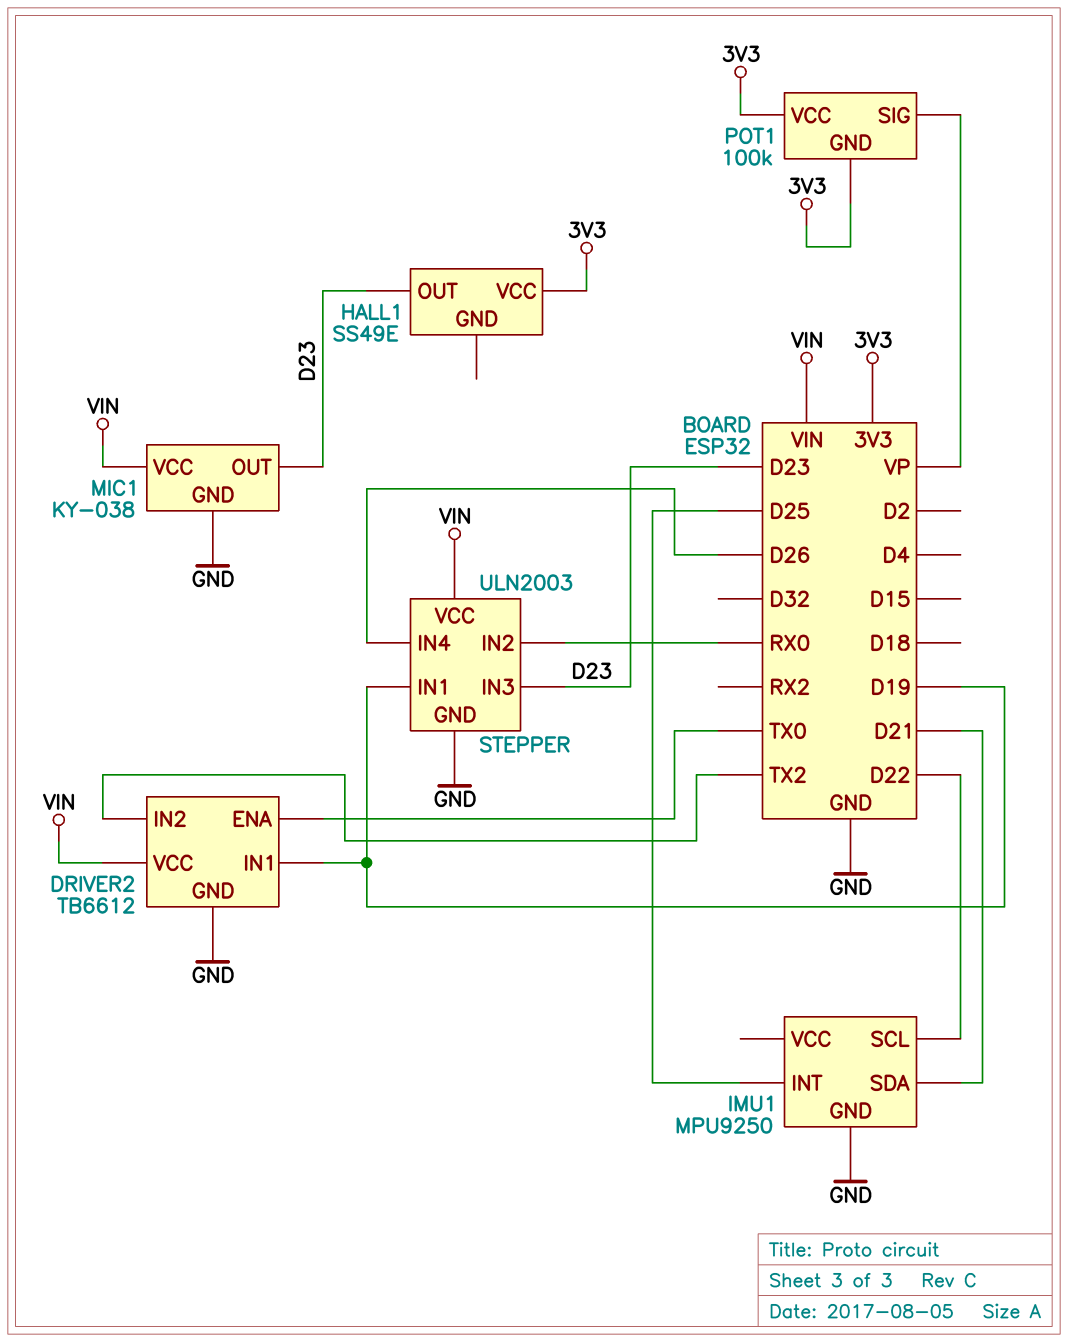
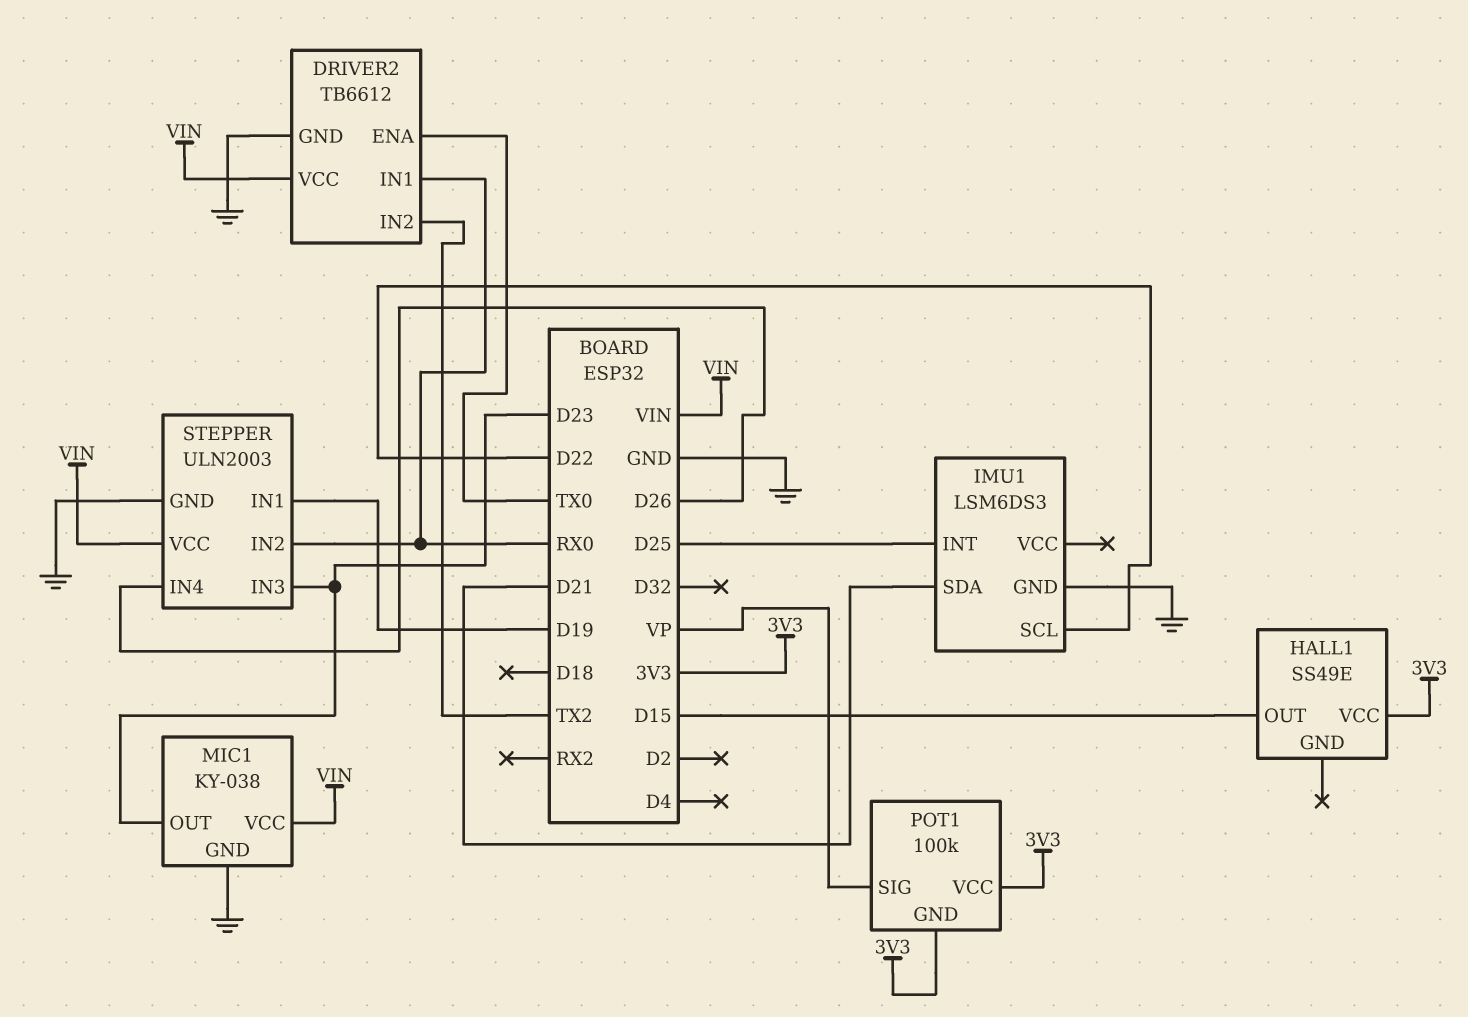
DRIVER2 pin IN1: D19 -> RX0
HALL1 pin OUT: D23 -> D15
IMU1: MPU9250 -> LSM6DS3

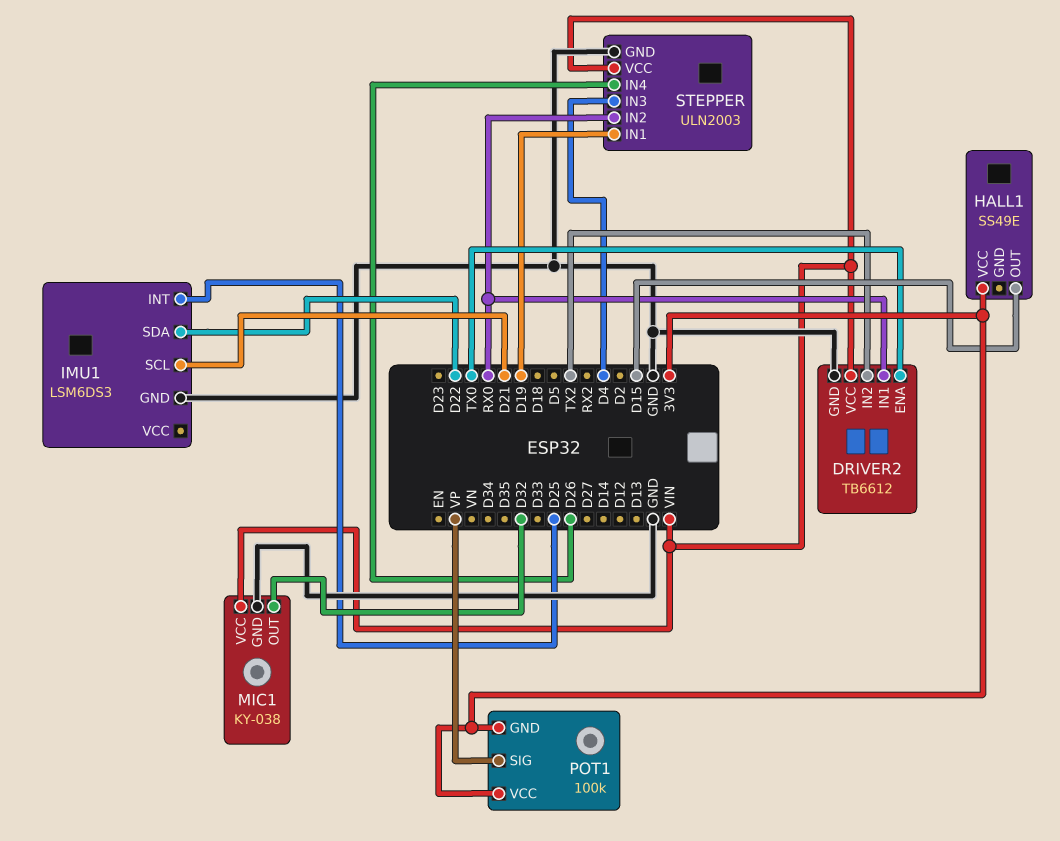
IMU1 pin SCL: D22 -> D21
IMU1 pin SDA: D21 -> D22
MIC1 pin OUT: D23 -> D32
STEPPER pin IN3: D23 -> D4

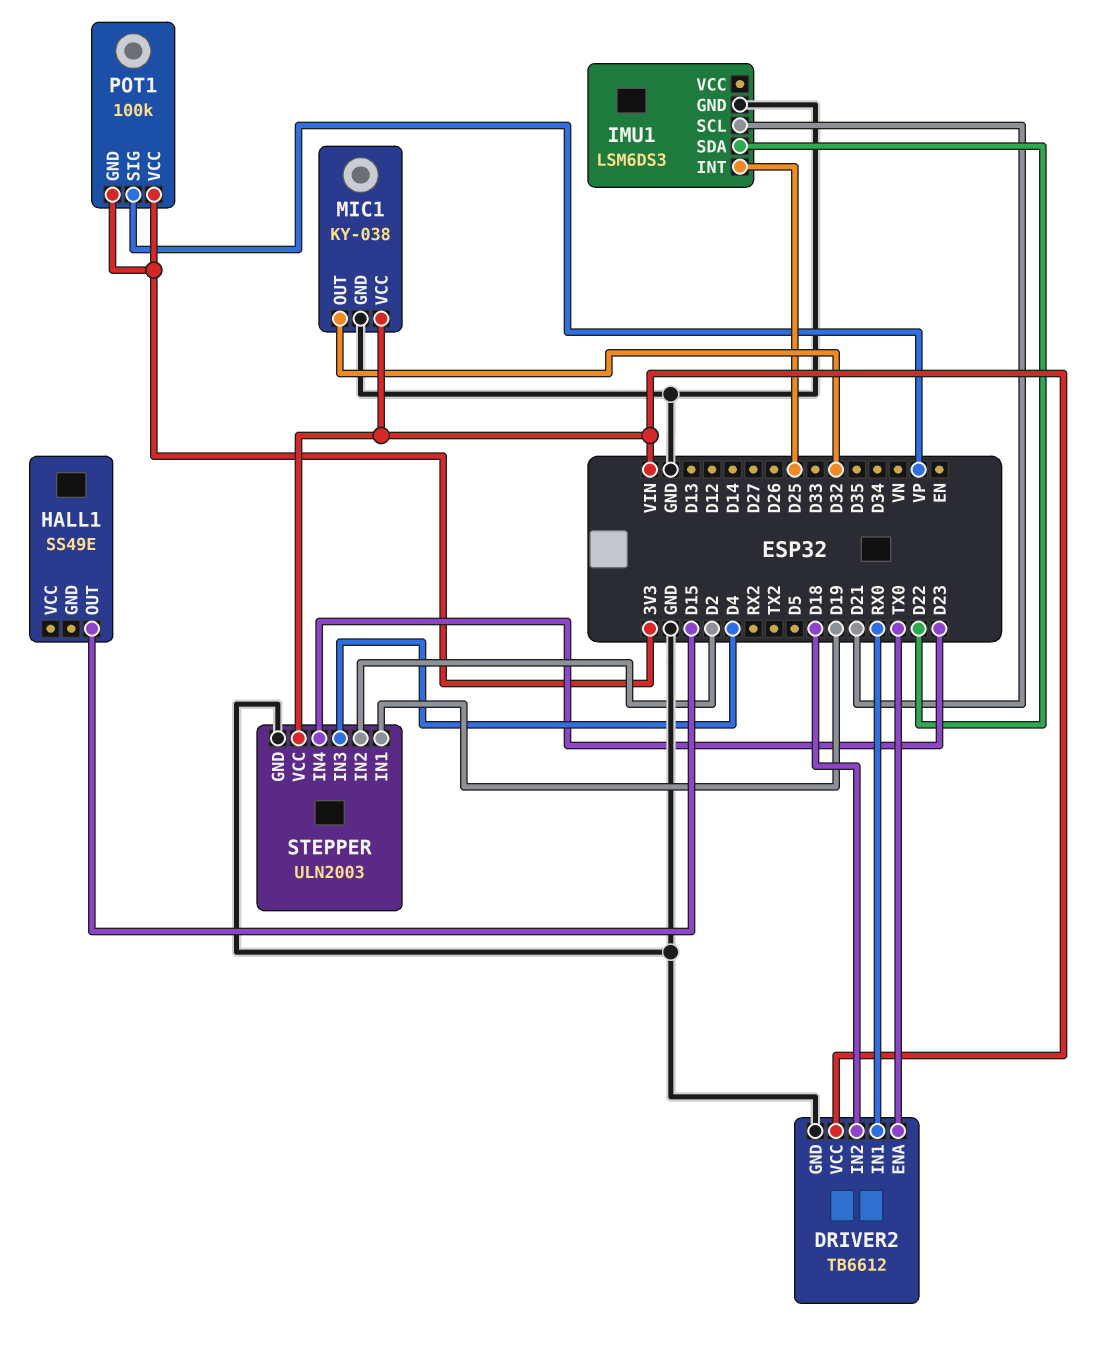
DRIVER2 pin IN2: TX2 -> D18
HALL1 pin VCC: 3V3 -> none
STEPPER pin IN2: RX0 -> D2
STEPPER pin IN4: D26 -> D23

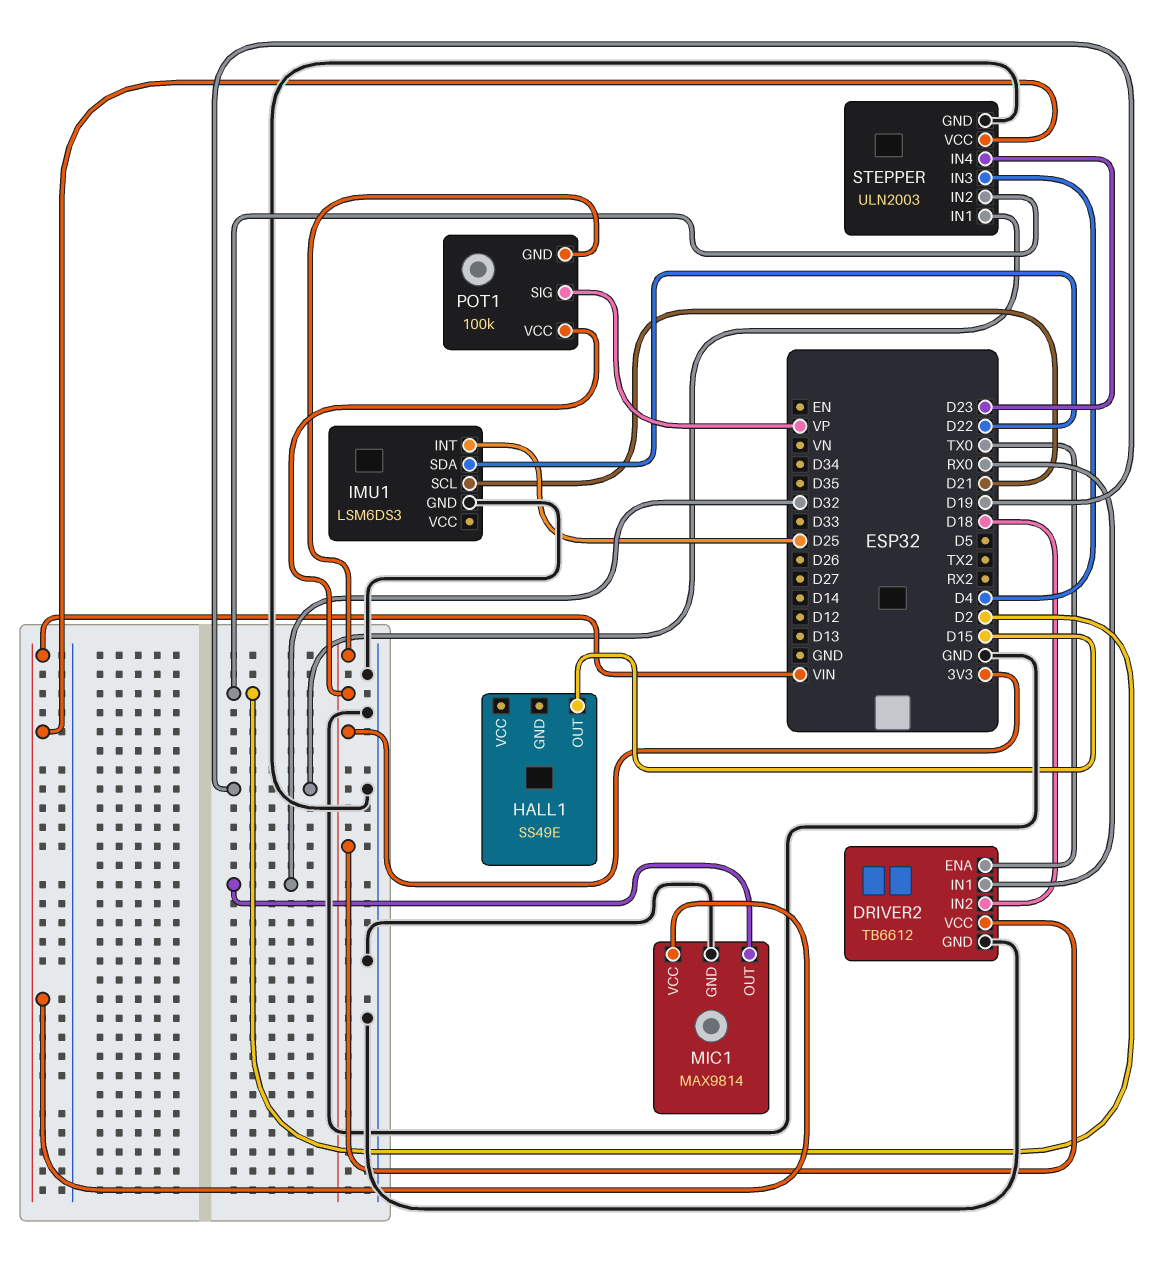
DRIVER2 pin VCC: VIN -> 3V3
MIC1: KY-038 -> MAX9814

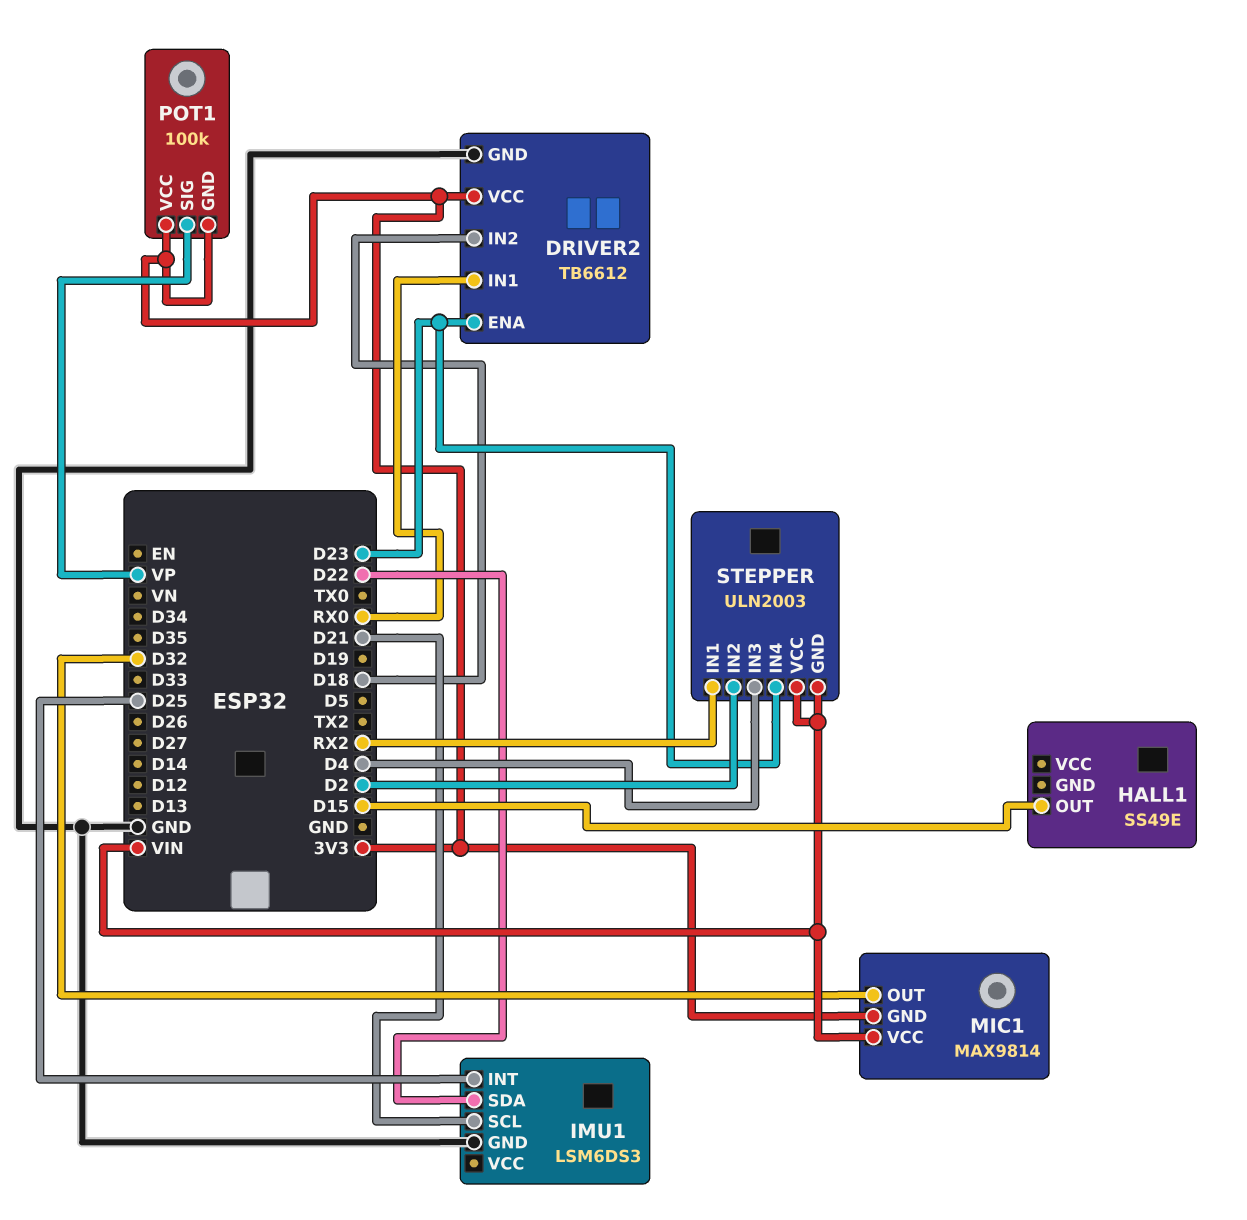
DRIVER2 pin ENA: TX0 -> D23
MIC1 pin GND: GND -> 3V3
STEPPER pin GND: GND -> VIN
STEPPER pin IN1: D19 -> RX2

